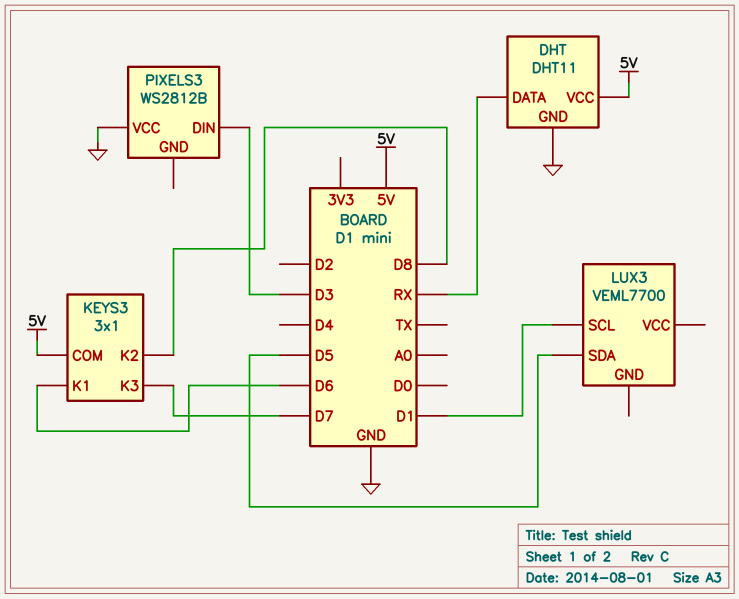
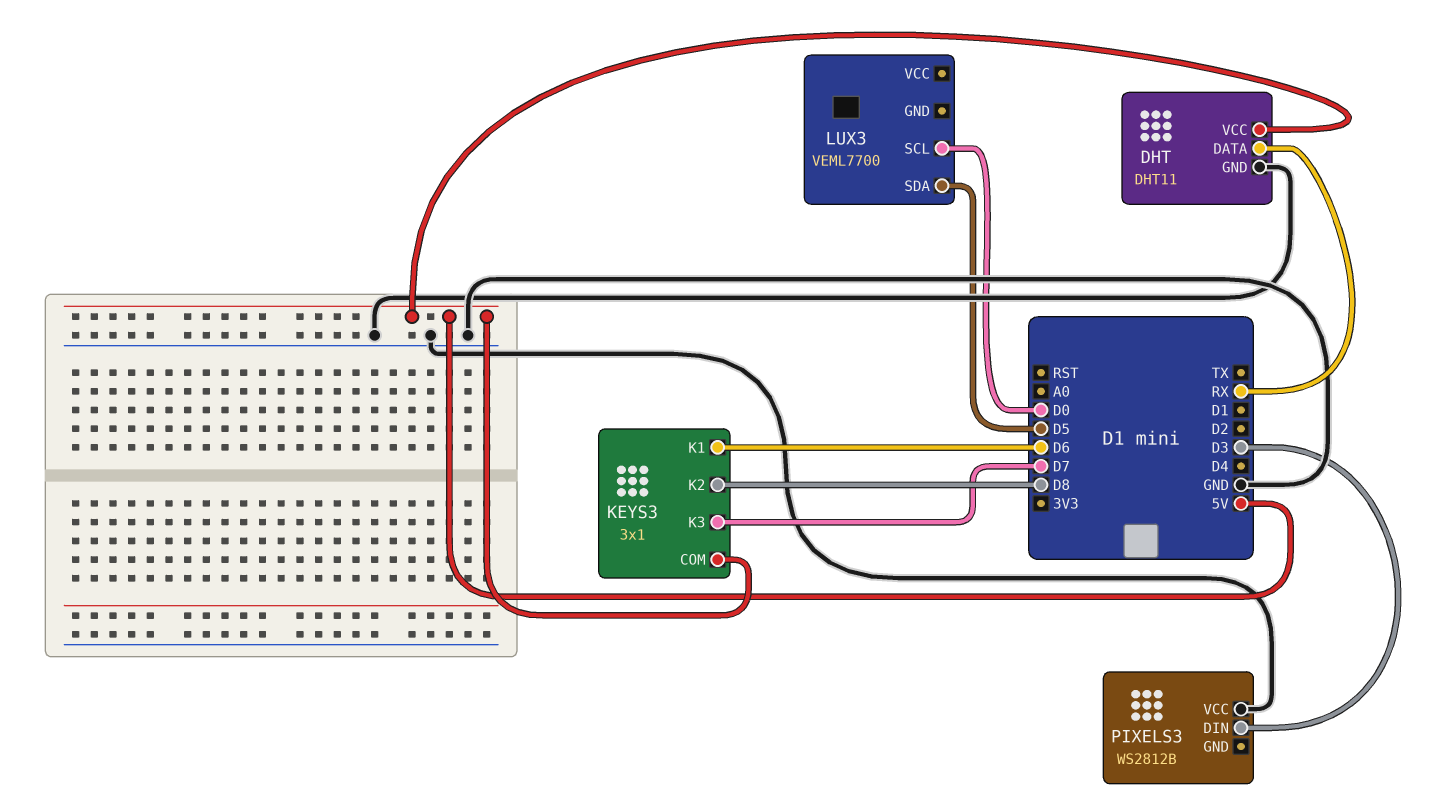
LUX3 pin SCL: D1 -> D0

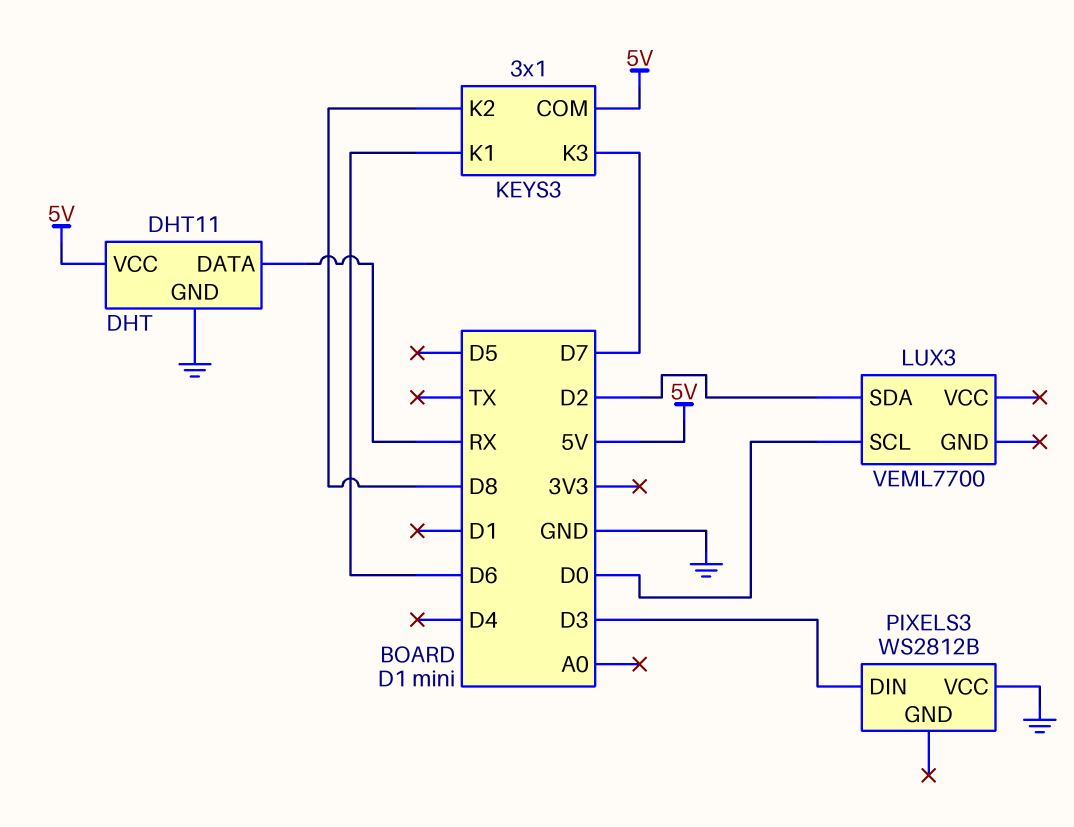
LUX3 pin SDA: D5 -> D2

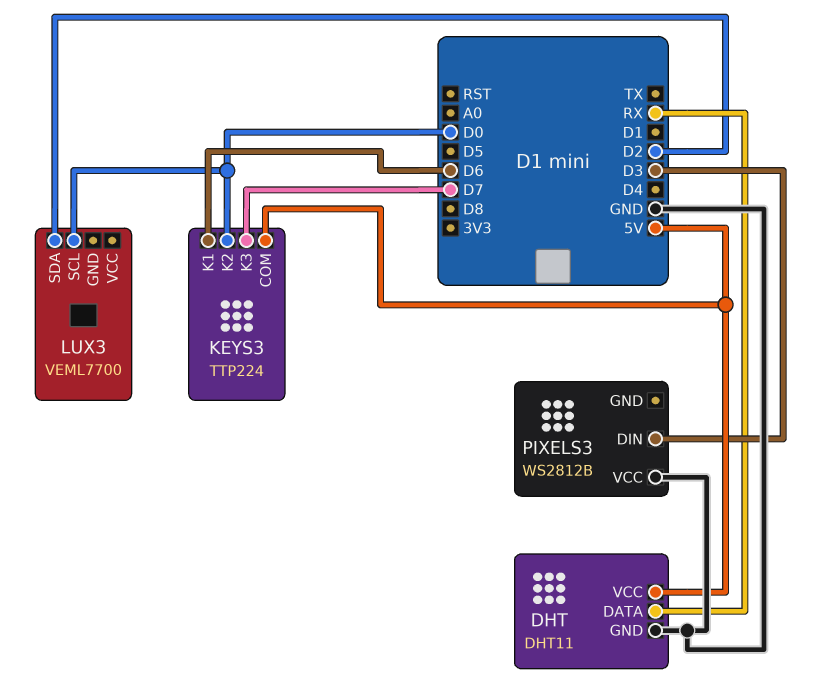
KEYS3: 3x1 -> TTP224
KEYS3 pin K2: D8 -> D0

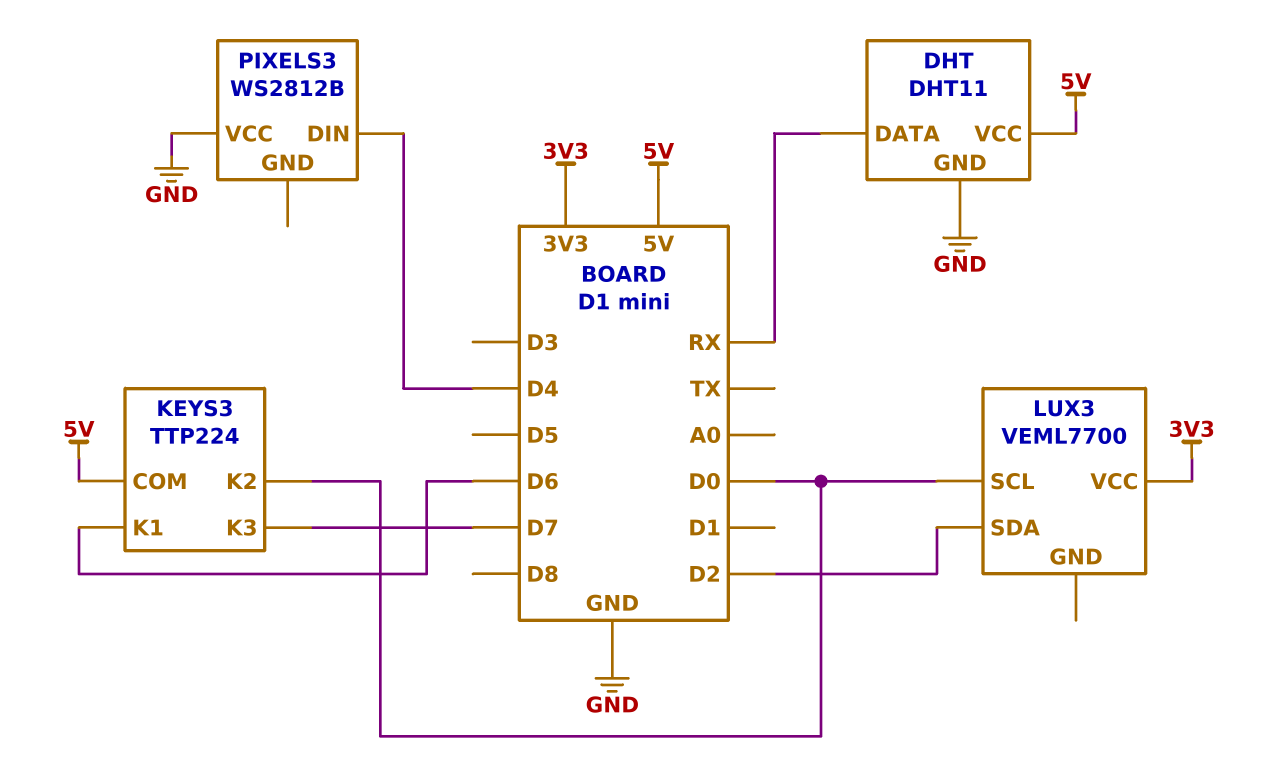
LUX3 pin VCC: none -> 3V3
PIXELS3 pin DIN: D3 -> D4

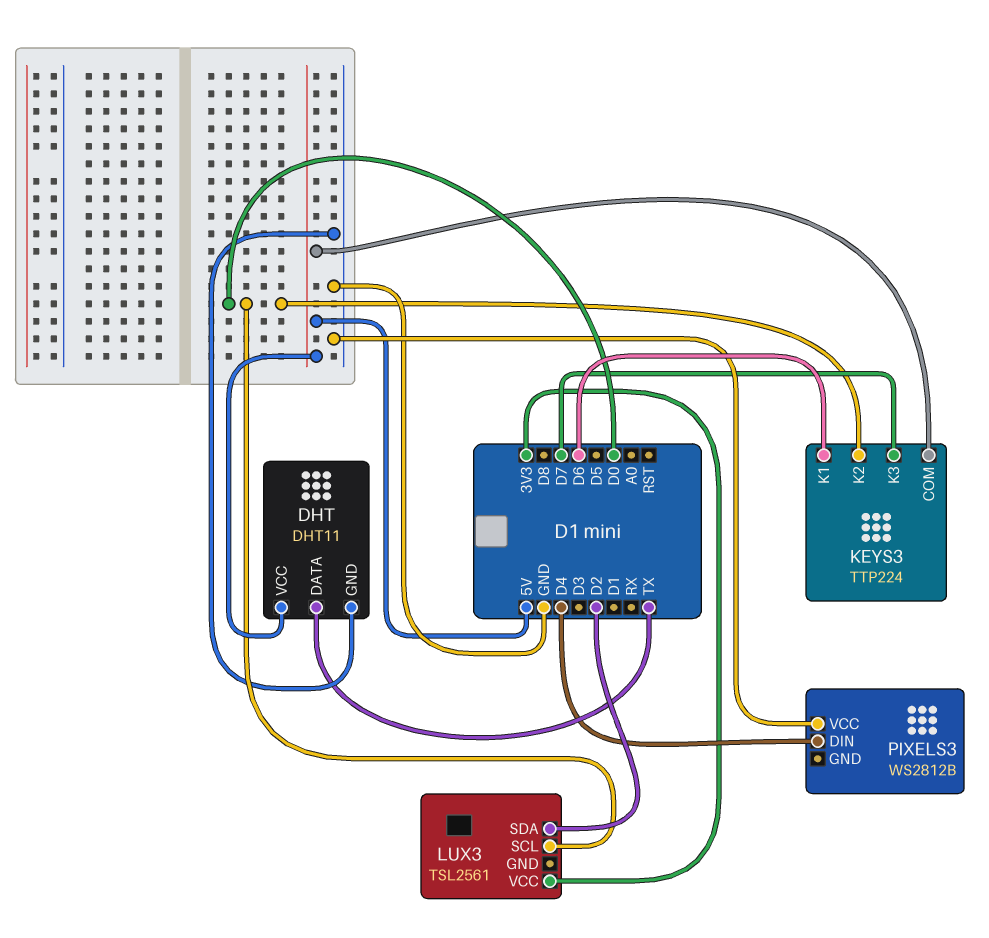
DHT pin DATA: RX -> TX
LUX3: VEML7700 -> TSL2561

